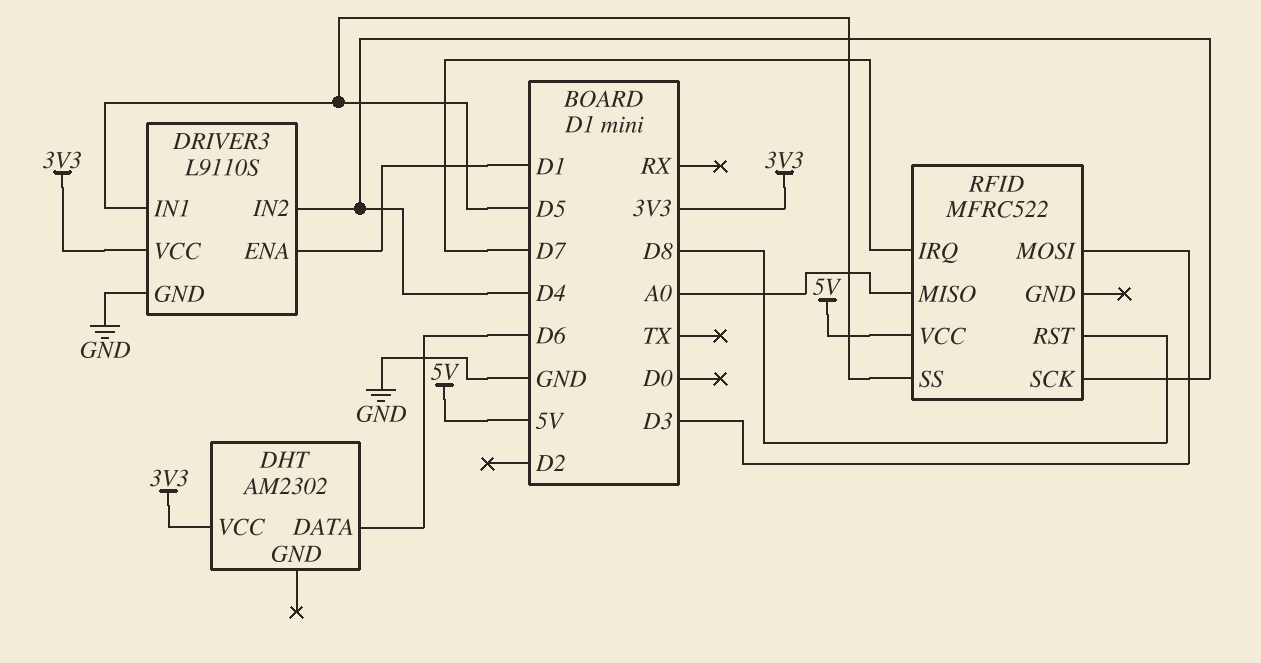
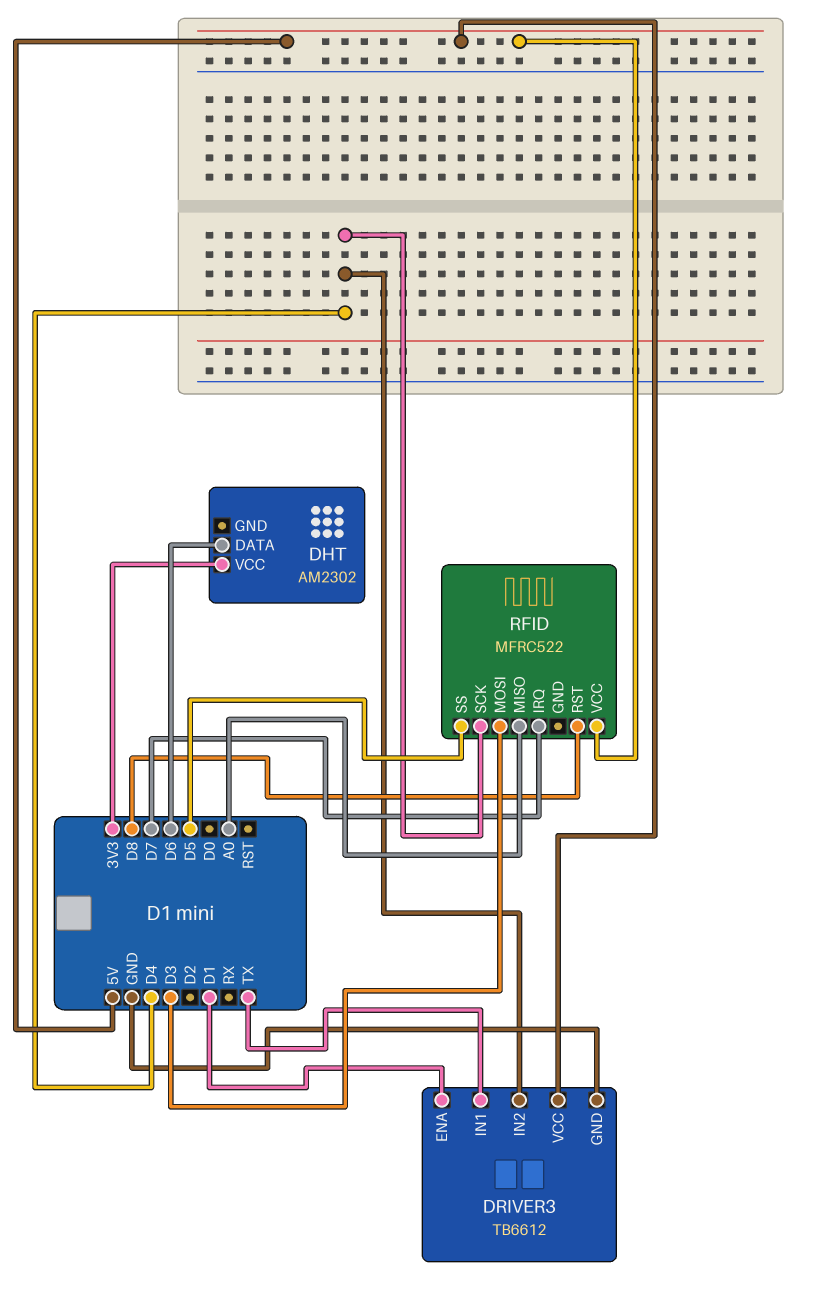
DRIVER3: L9110S -> TB6612
DRIVER3 pin IN1: D5 -> TX
DRIVER3 pin VCC: 3V3 -> 5V

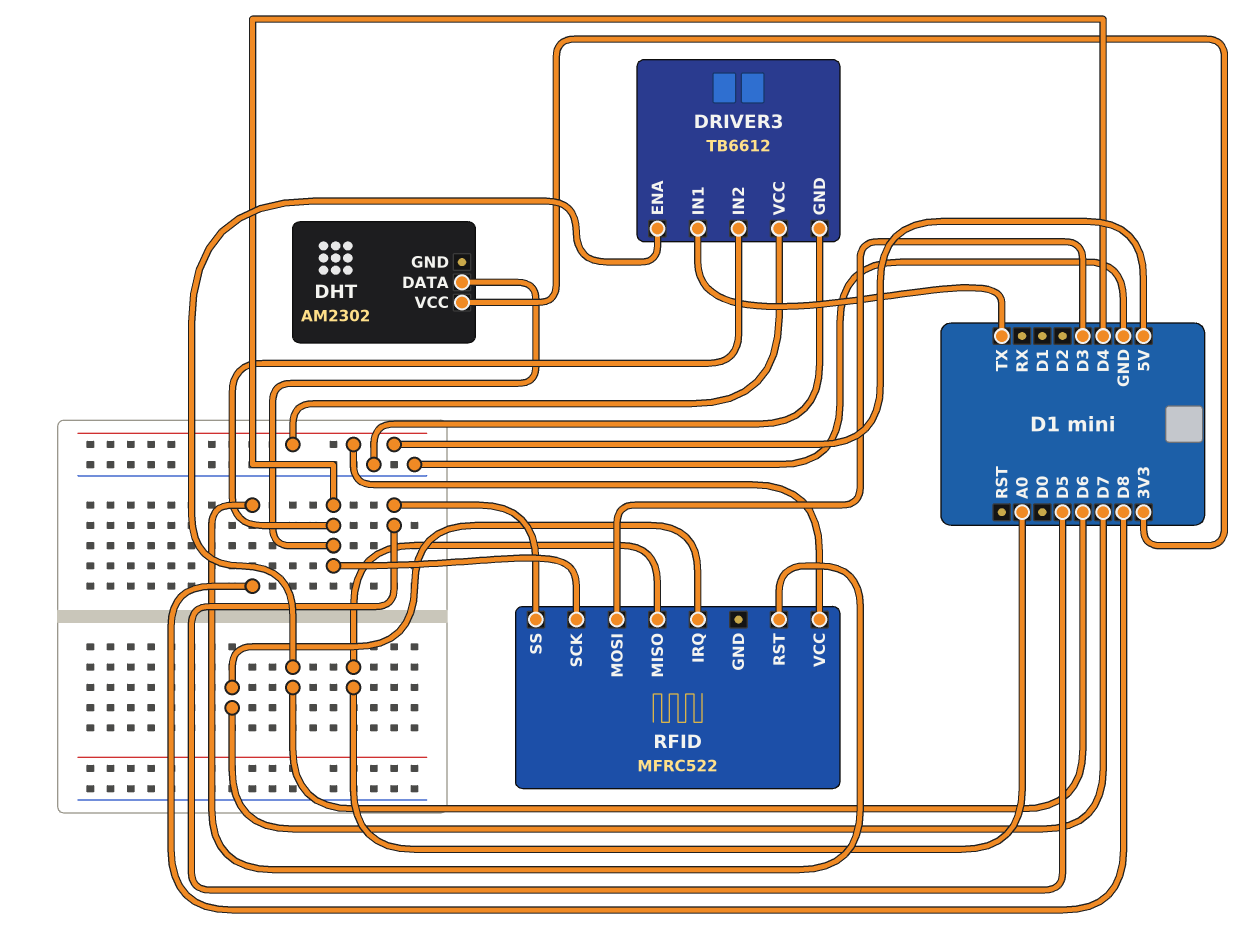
DHT pin DATA: D6 -> D4
DRIVER3 pin ENA: D1 -> D6

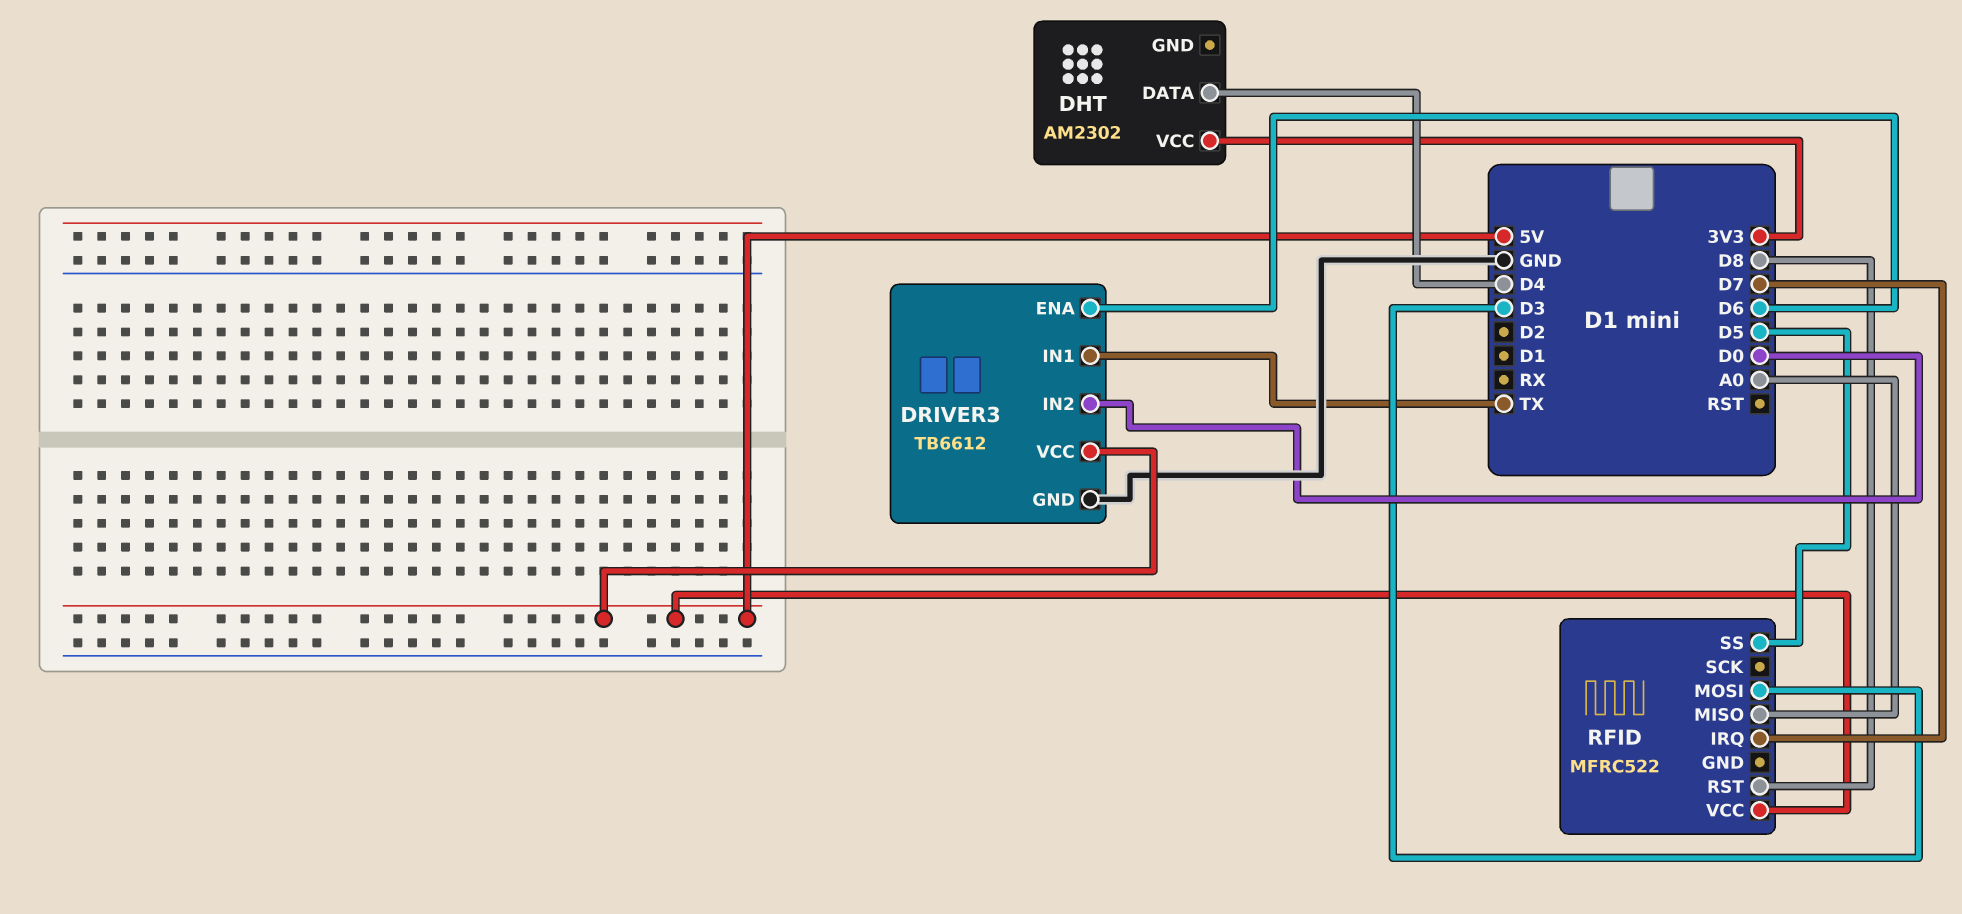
DRIVER3 pin IN2: D4 -> D0
RFID pin SCK: D4 -> none

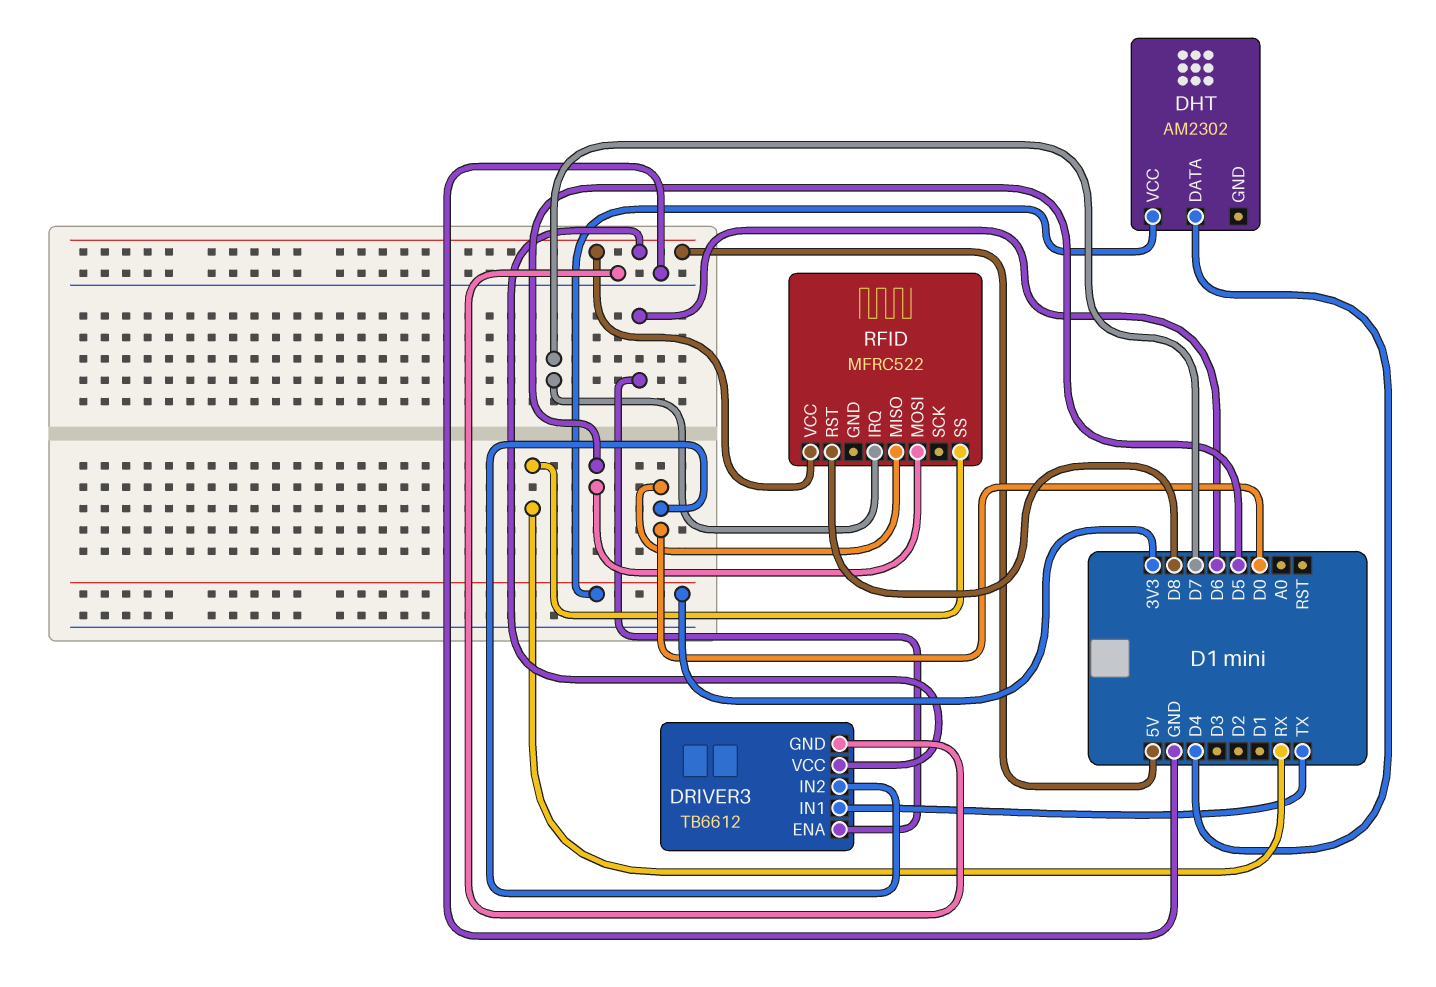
RFID pin MISO: A0 -> D0
RFID pin MOSI: D3 -> D5
RFID pin SS: D5 -> RX

